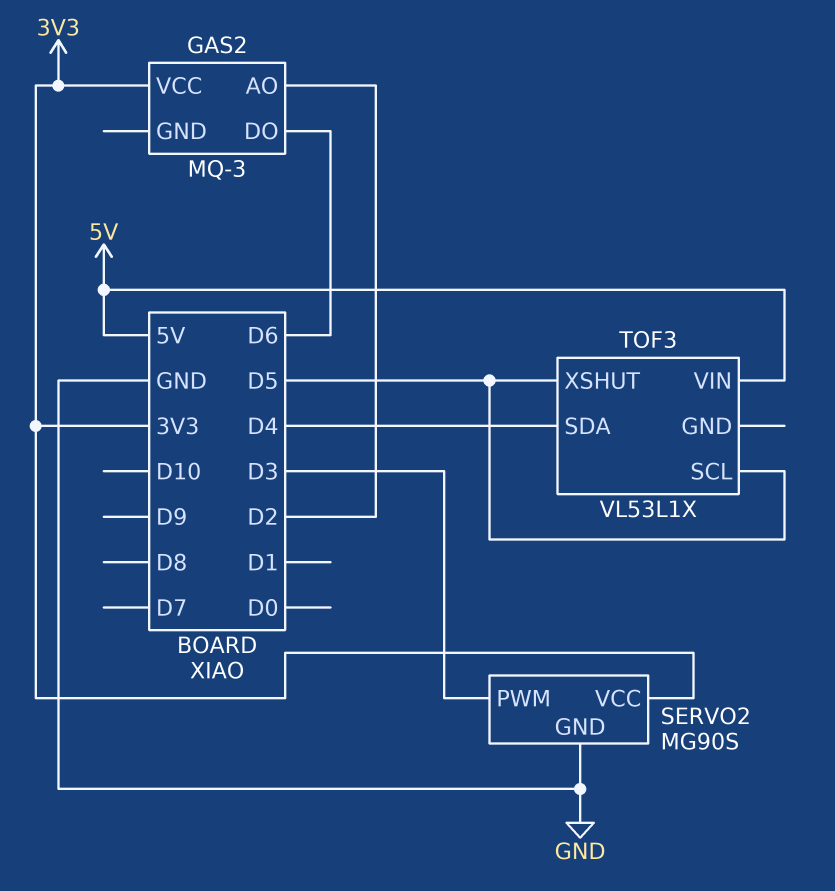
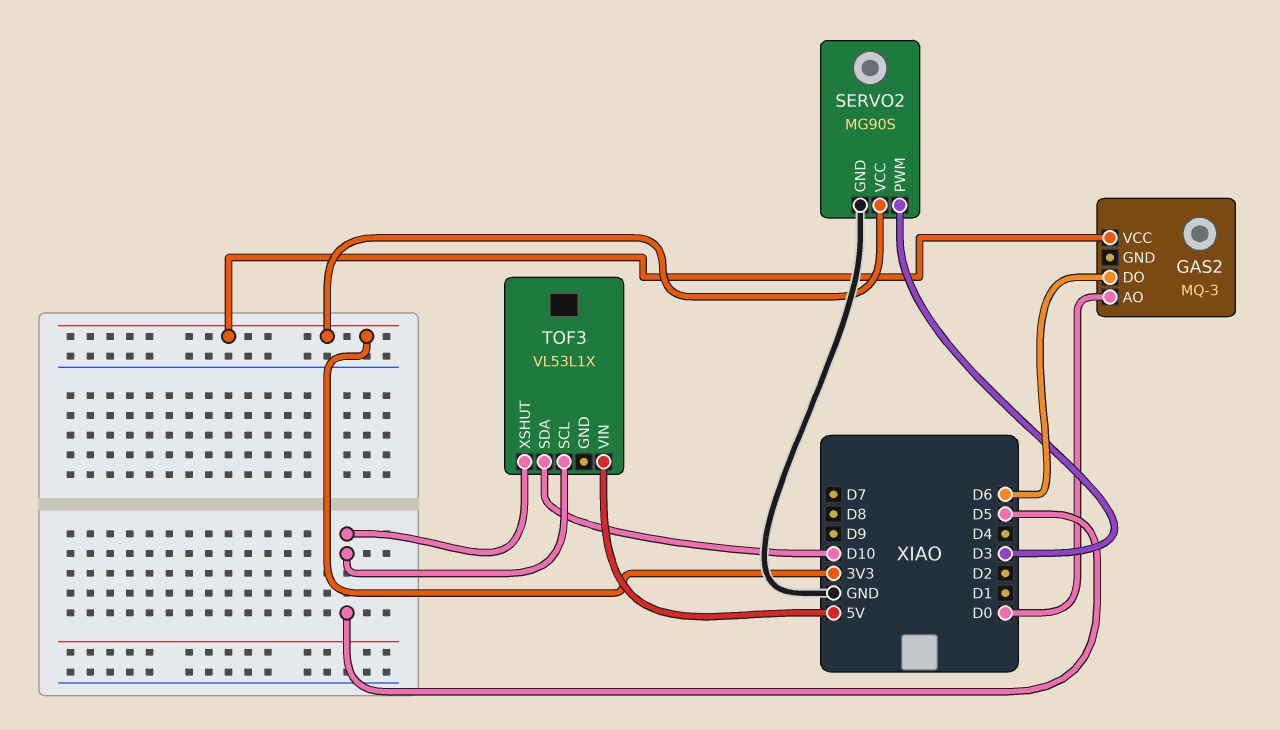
GAS2 pin AO: D2 -> D0
TOF3 pin SDA: D4 -> D10

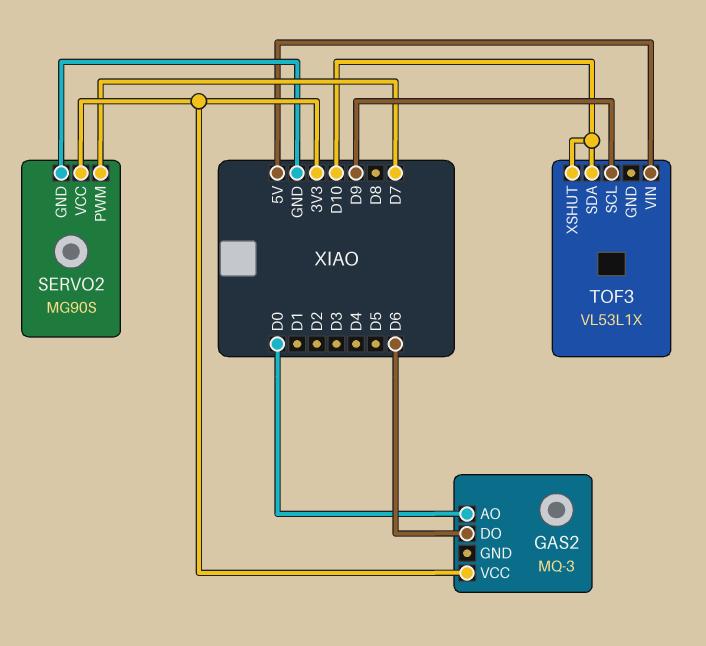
SERVO2 pin PWM: D3 -> D7
TOF3 pin SCL: D5 -> D9
TOF3 pin XSHUT: D5 -> D10

